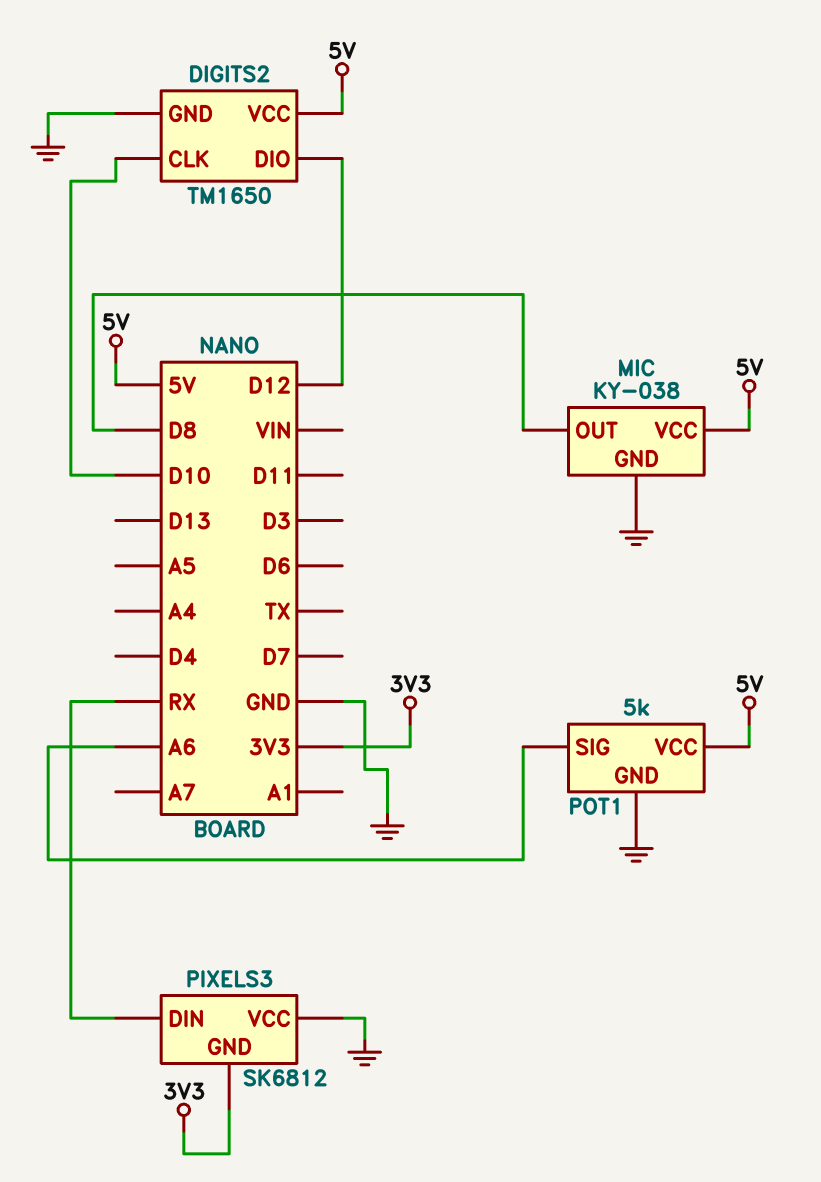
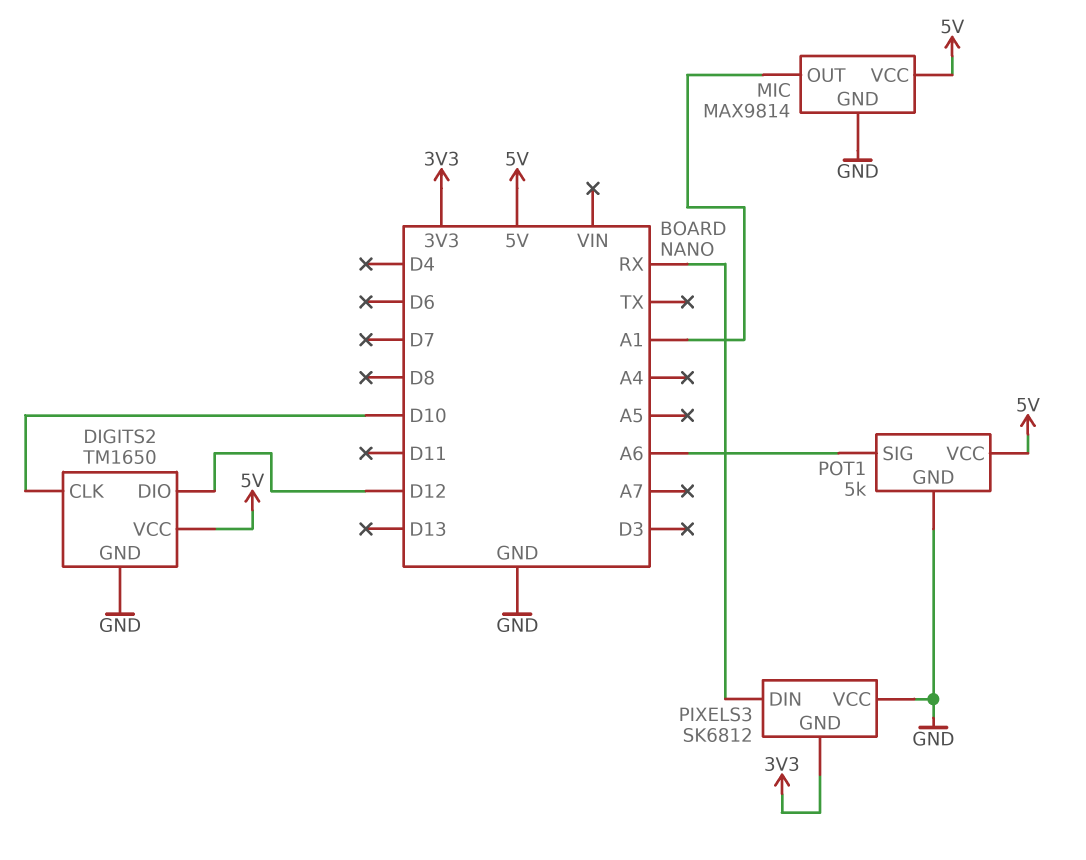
MIC: KY-038 -> MAX9814
MIC pin OUT: D8 -> A1

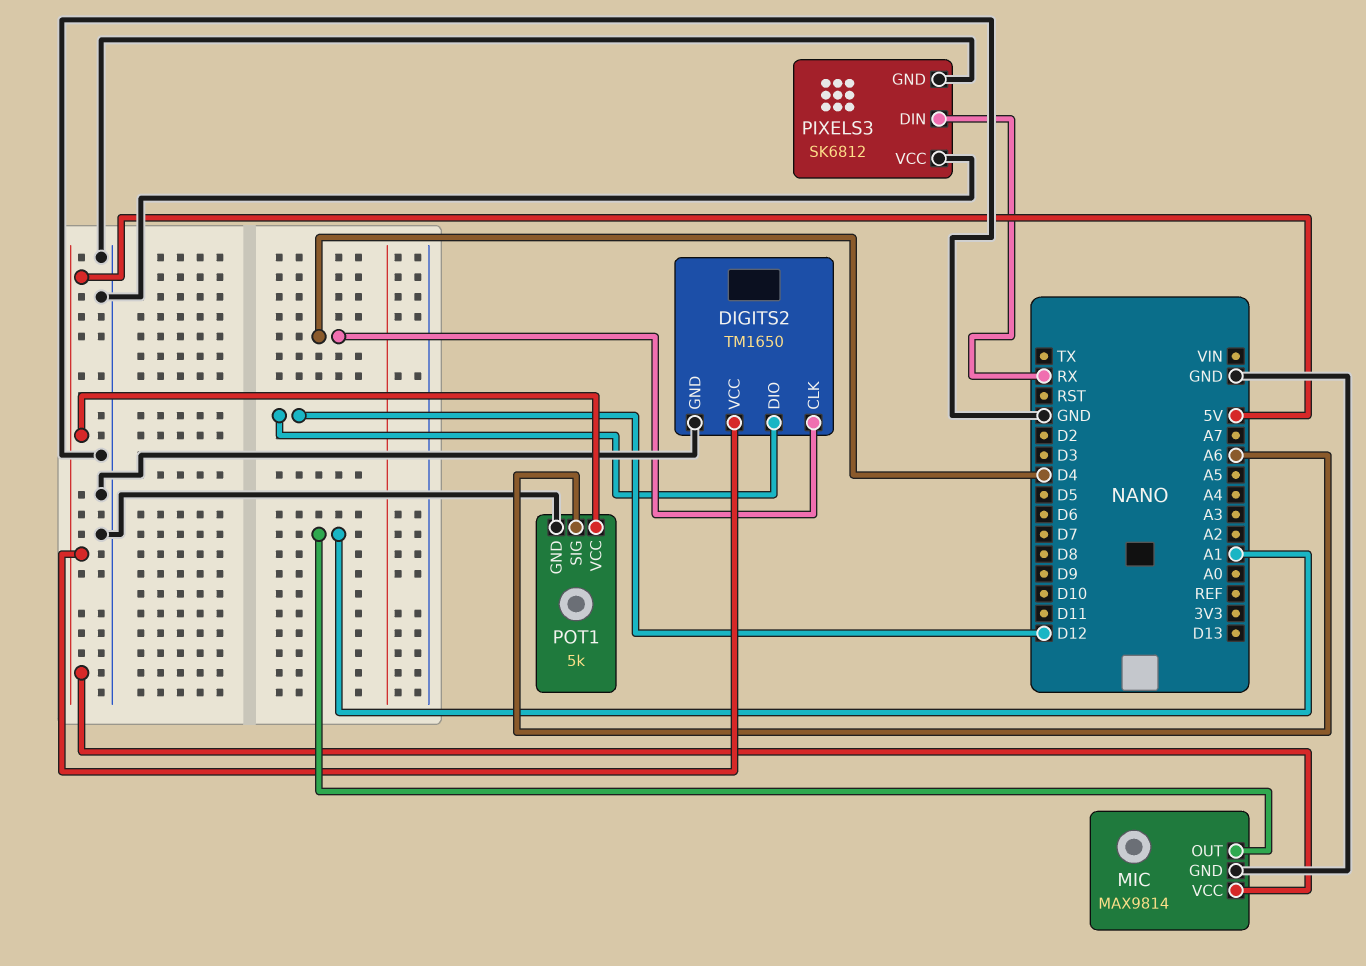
DIGITS2 pin CLK: D10 -> D4
PIXELS3 pin GND: 3V3 -> GND

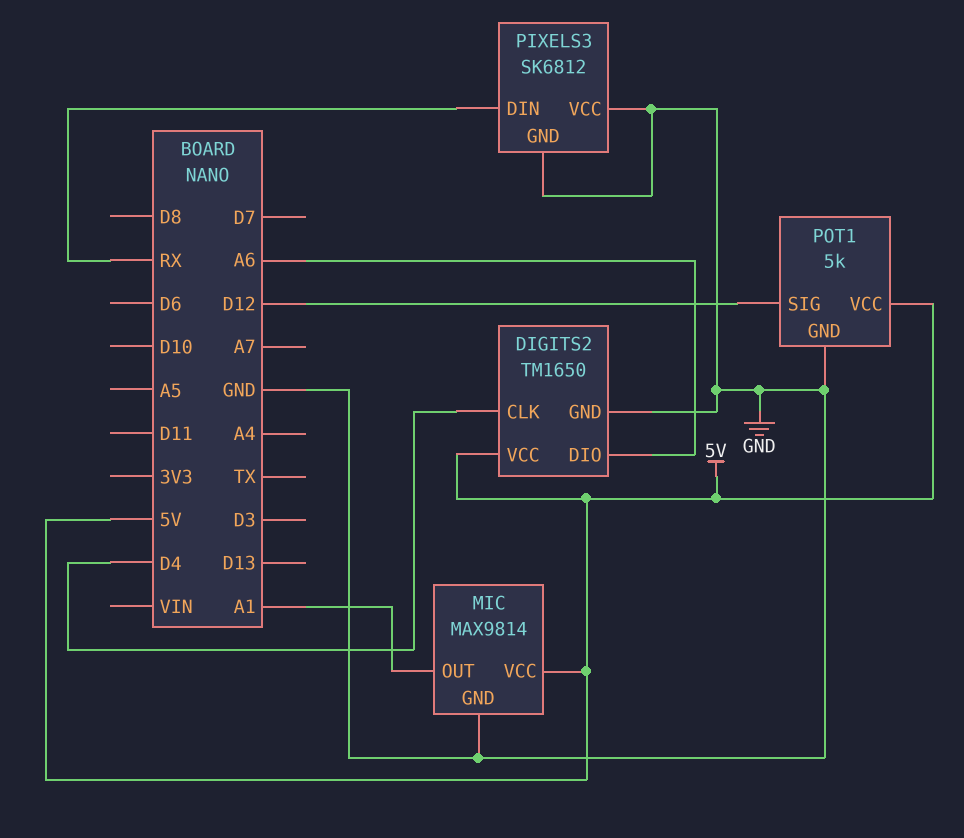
DIGITS2 pin DIO: D12 -> A6
POT1 pin SIG: A6 -> D12

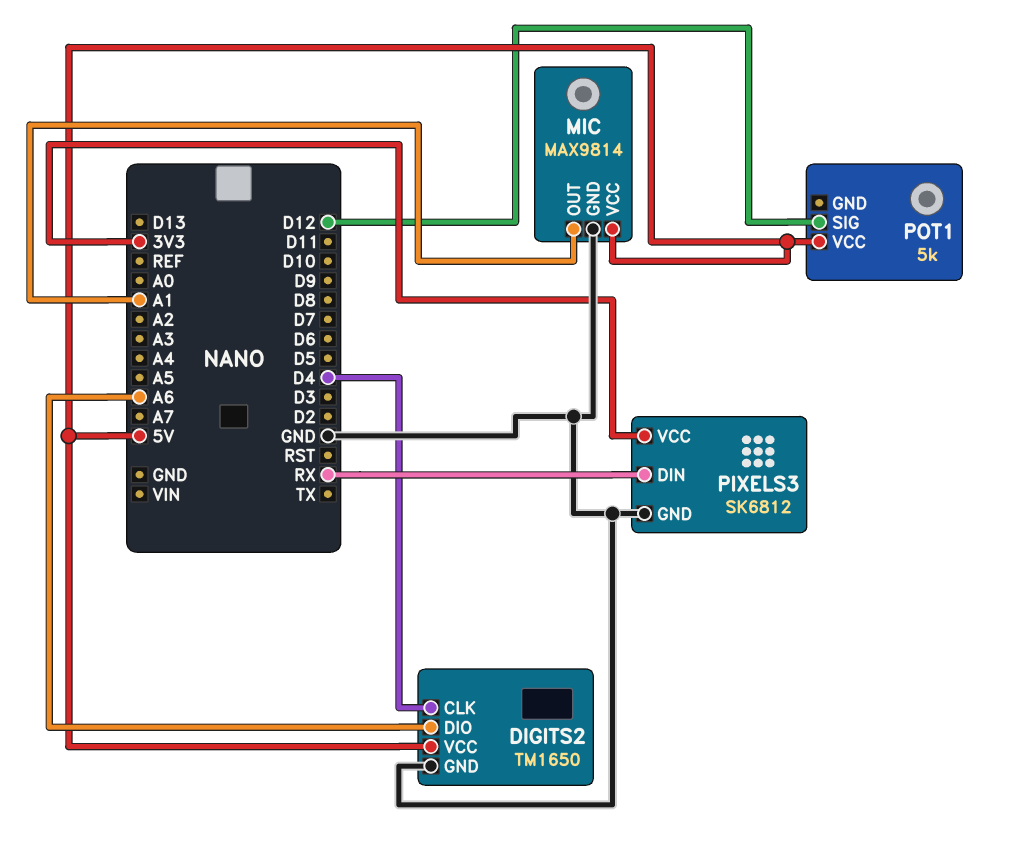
PIXELS3 pin VCC: GND -> 3V3
POT1 pin GND: GND -> none

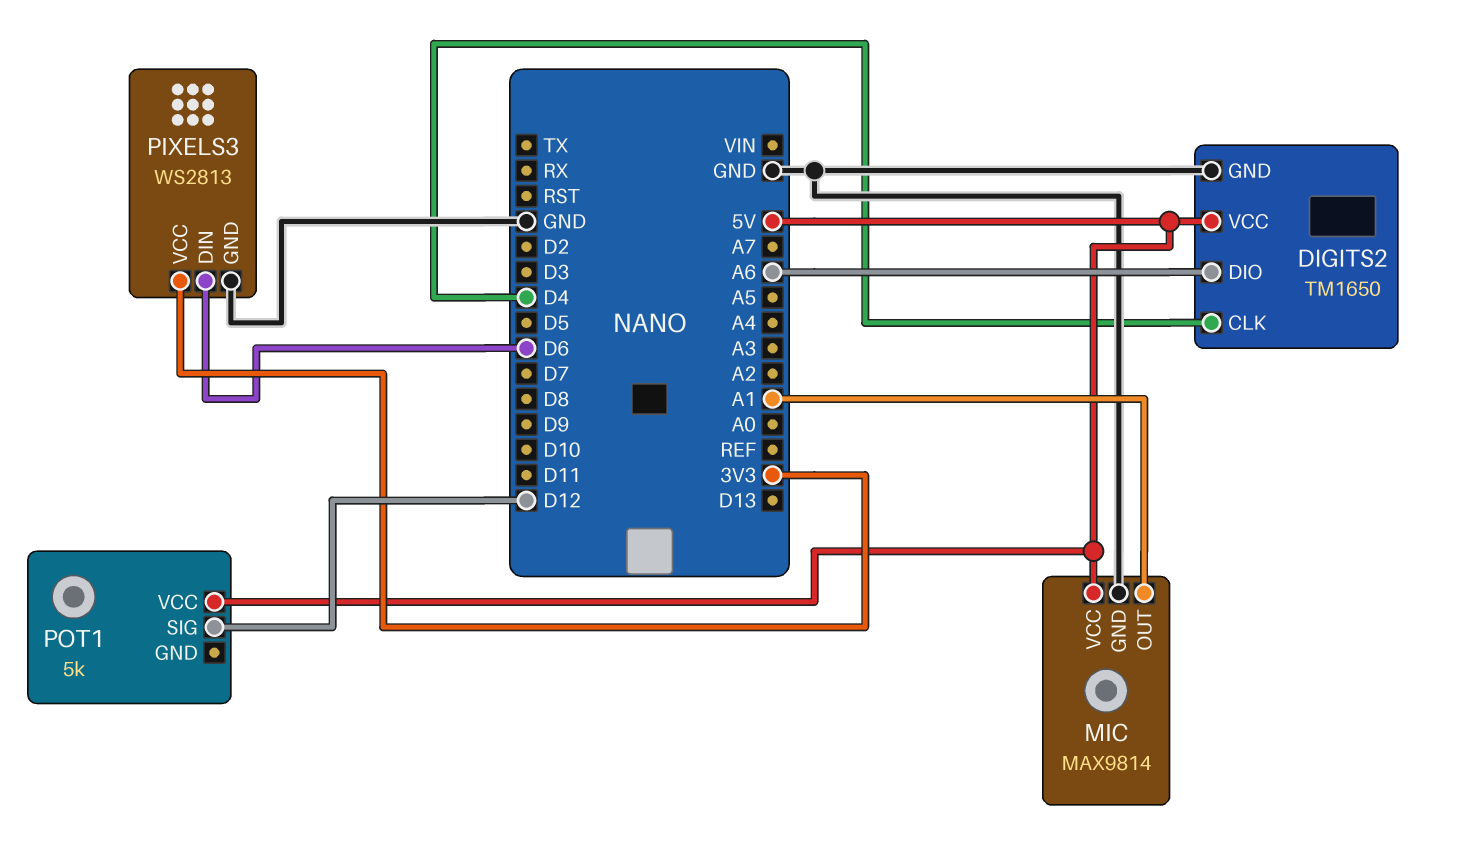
PIXELS3: SK6812 -> WS2813
PIXELS3 pin DIN: RX -> D6

